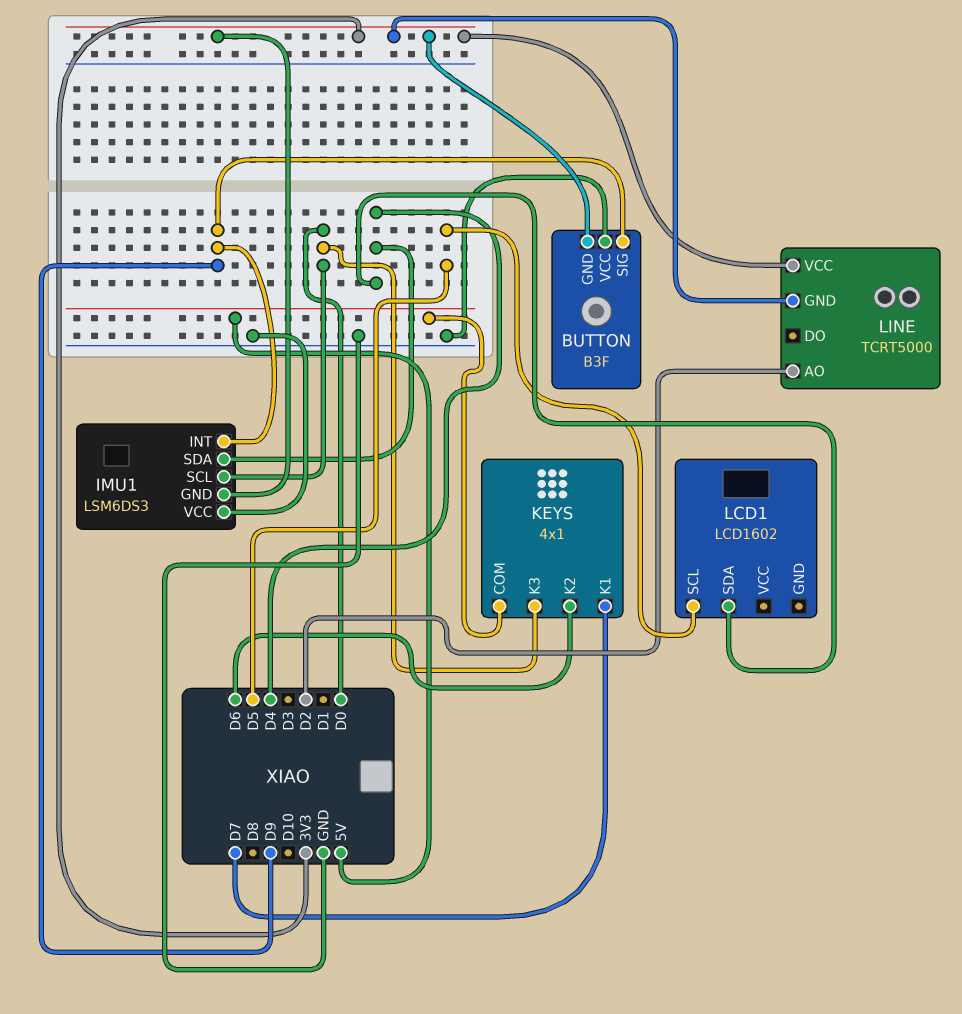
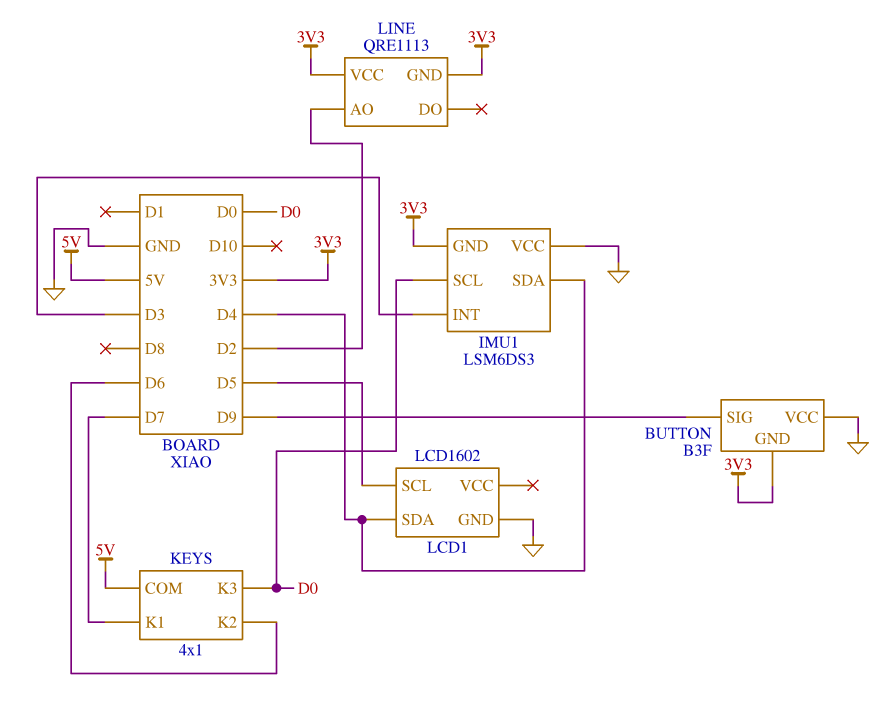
IMU1 pin INT: D9 -> D3
LCD1 pin GND: none -> GND
LINE: TCRT5000 -> QRE1113

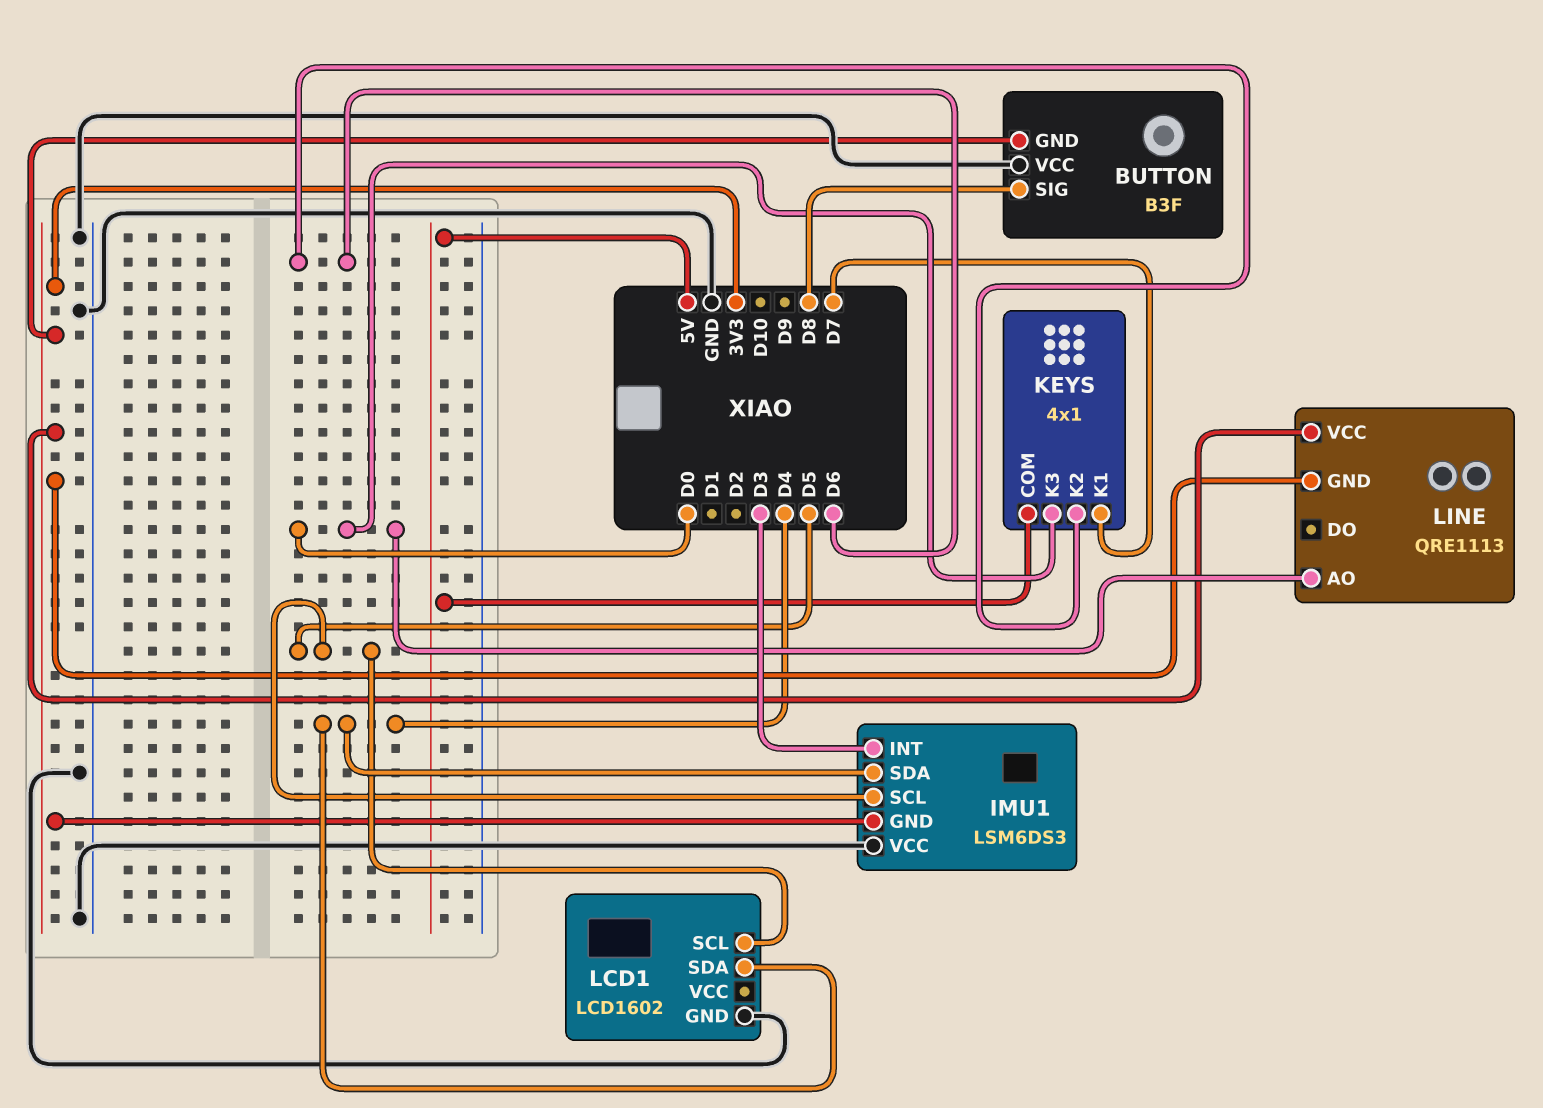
BUTTON pin SIG: D9 -> D8
IMU1 pin SCL: D0 -> D5
LINE pin AO: D2 -> D0

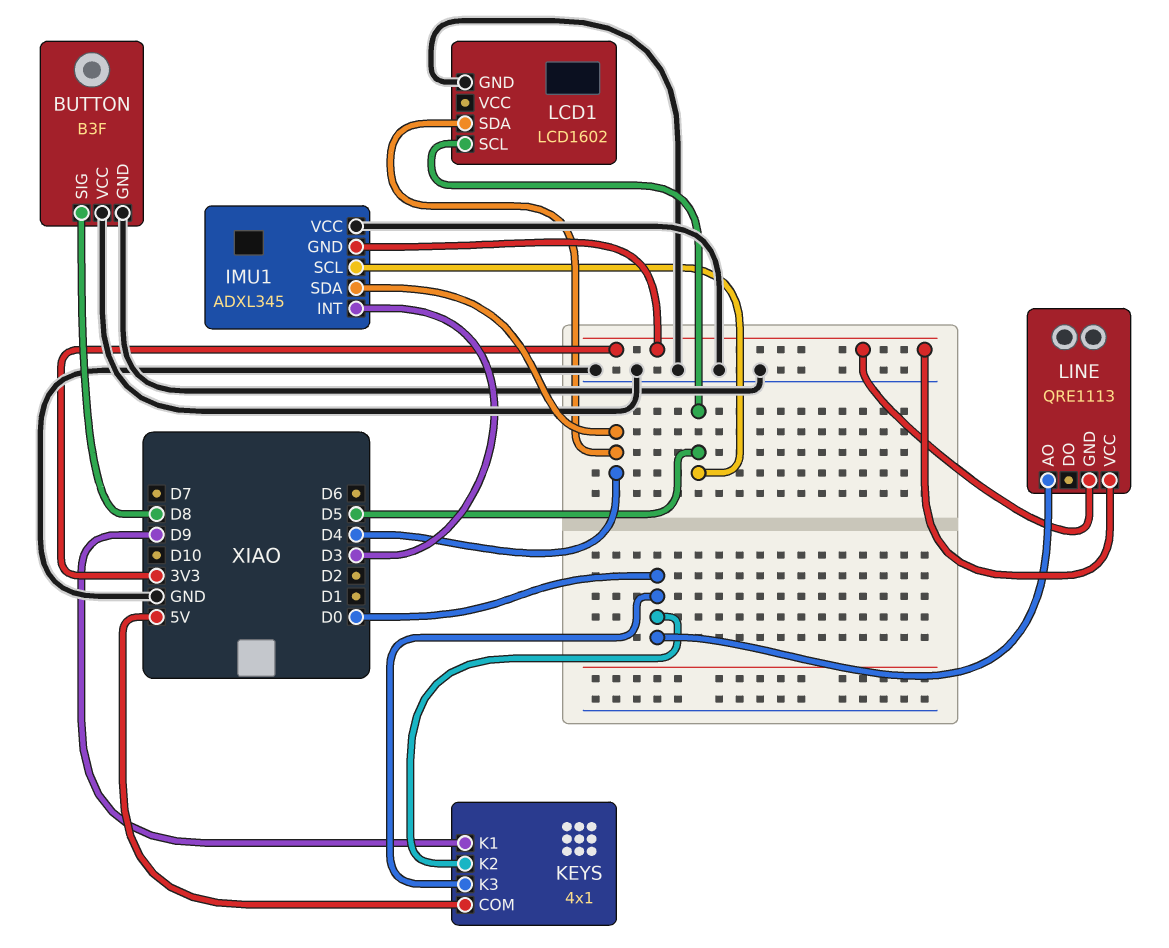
BUTTON pin GND: 3V3 -> GND
IMU1: LSM6DS3 -> ADXL345
KEYS pin K1: D7 -> D9
KEYS pin K2: D6 -> D0

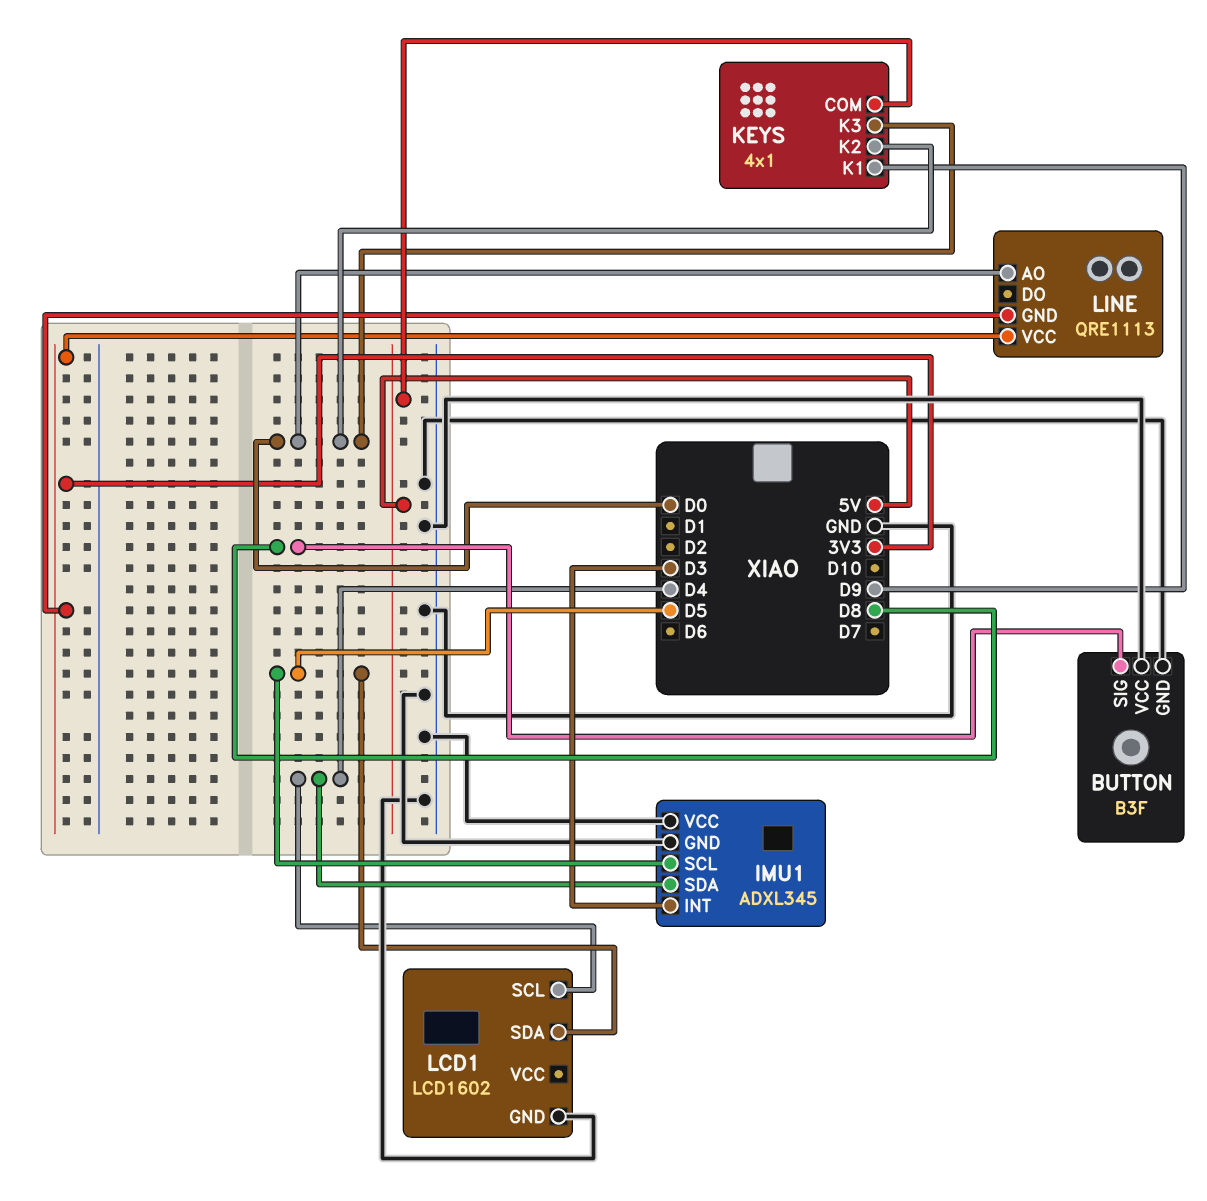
IMU1 pin GND: 3V3 -> GND
LCD1 pin SCL: D5 -> D4
LCD1 pin SDA: D4 -> D5

